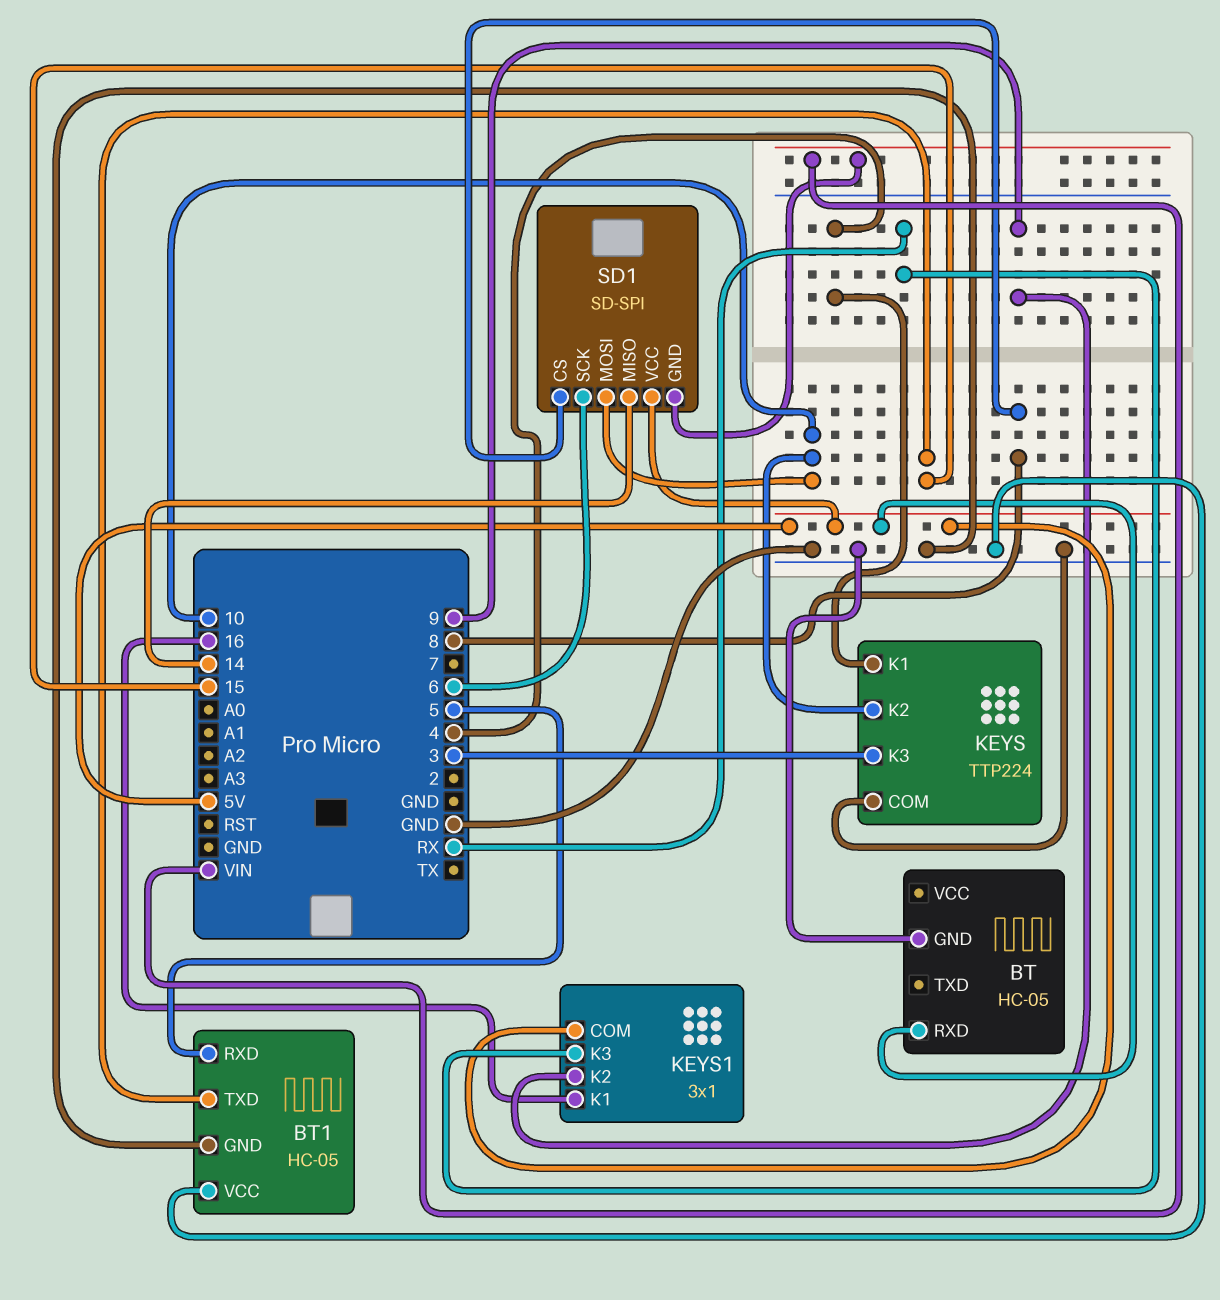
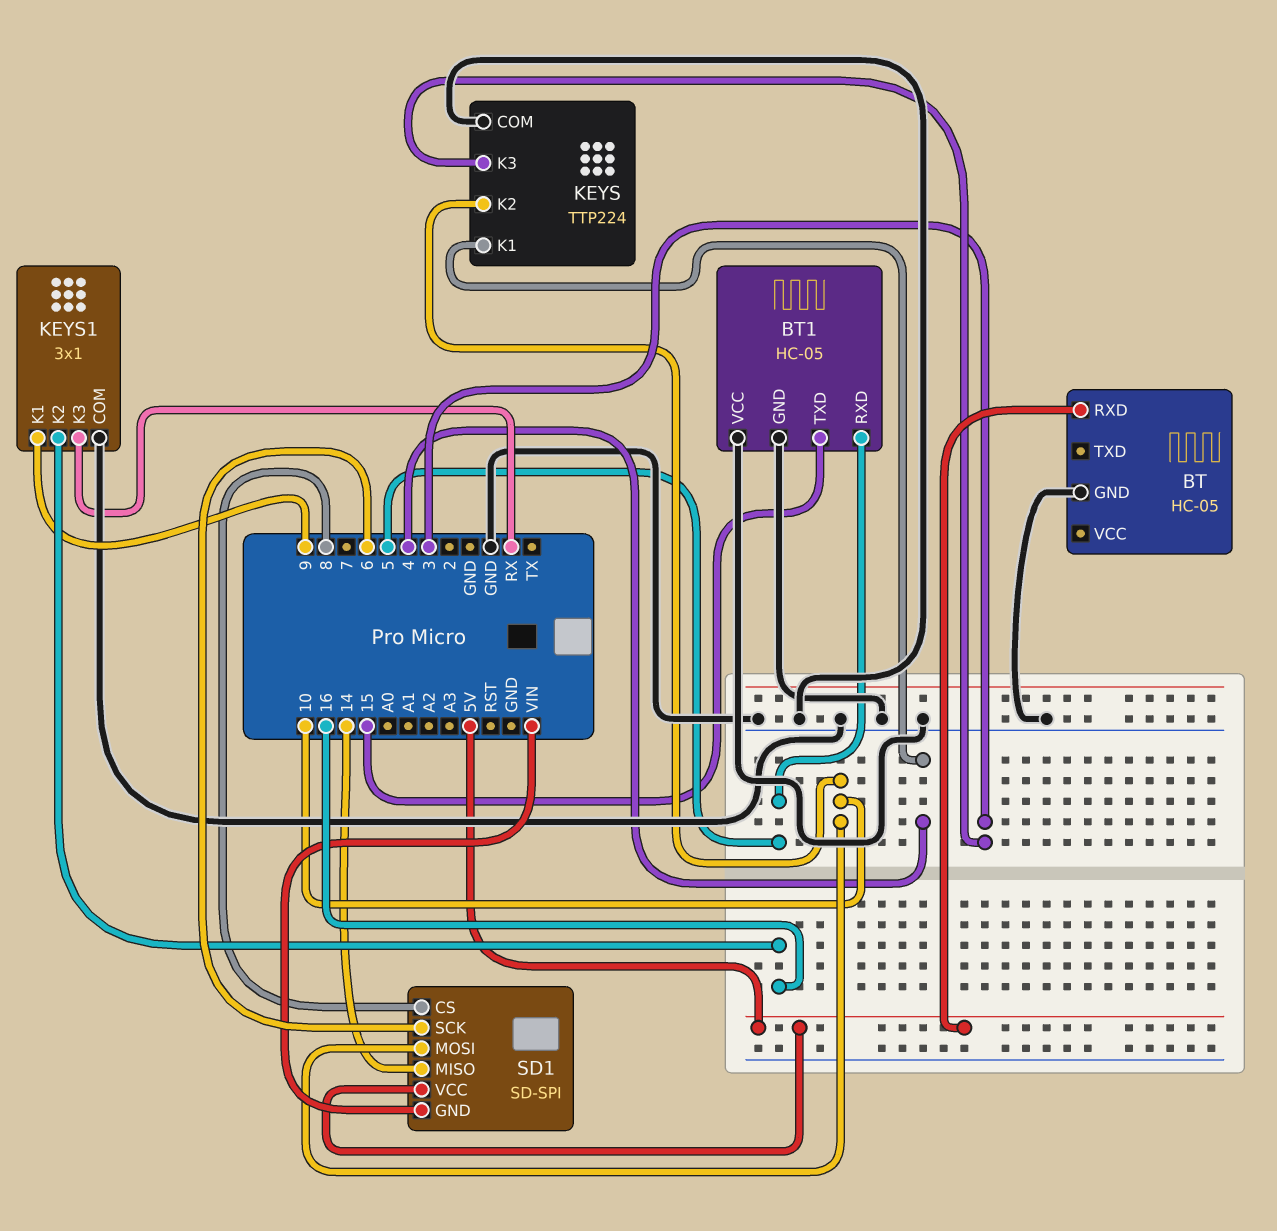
KEYS1 pin COM: 5V -> GND
KEYS1 pin K1: 16 -> 9
KEYS1 pin K2: 9 -> 16

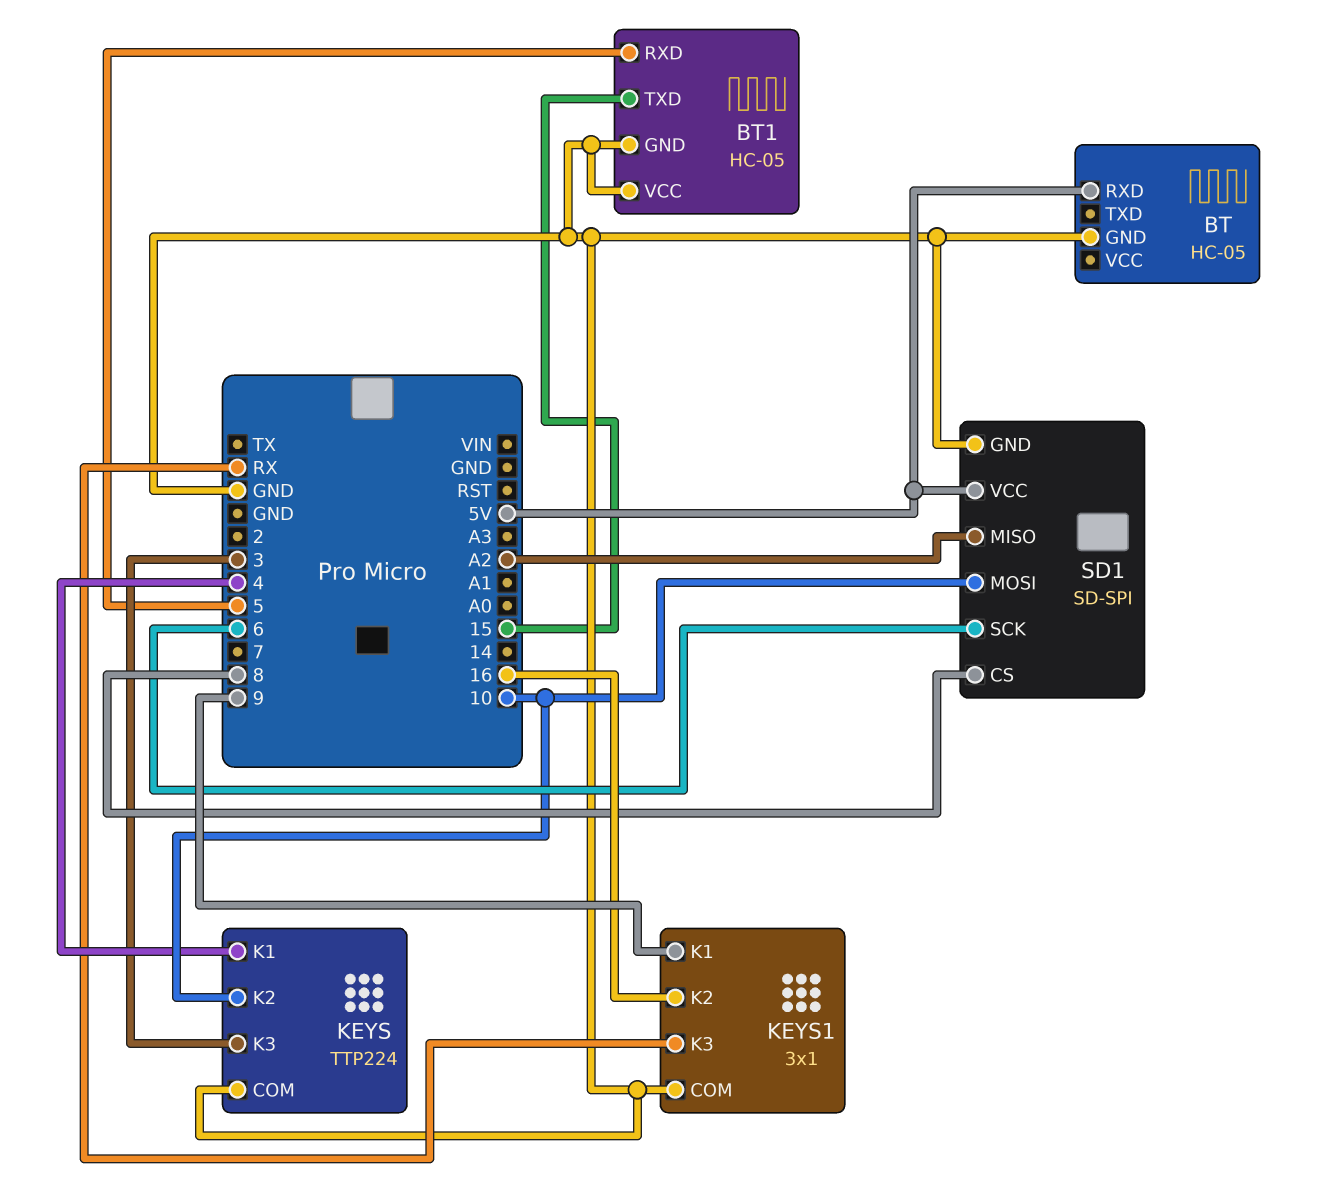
SD1 pin GND: VIN -> GND
SD1 pin MISO: 14 -> A2

